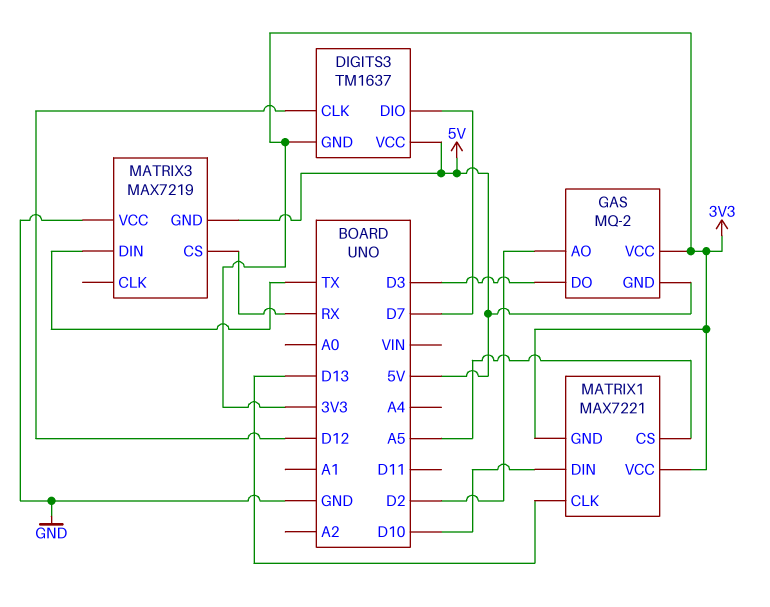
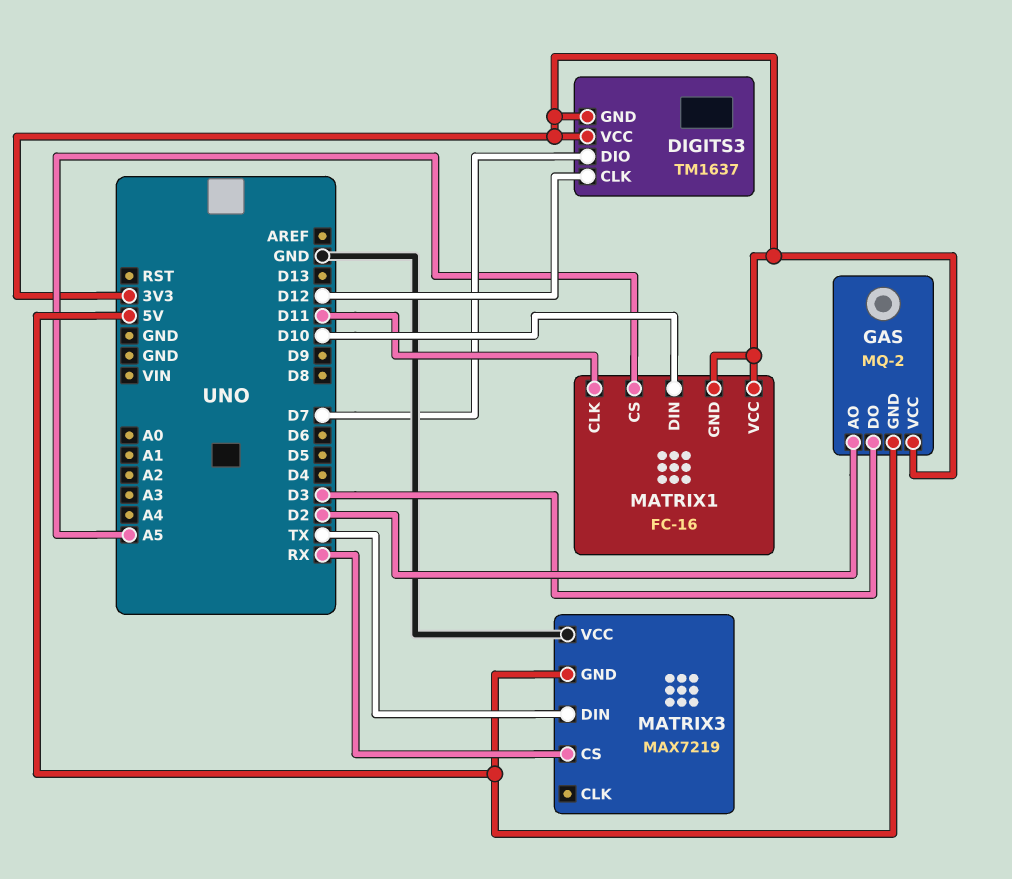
DIGITS3 pin VCC: 5V -> 3V3
MATRIX1: MAX7221 -> FC-16
MATRIX1 pin CLK: D13 -> D11

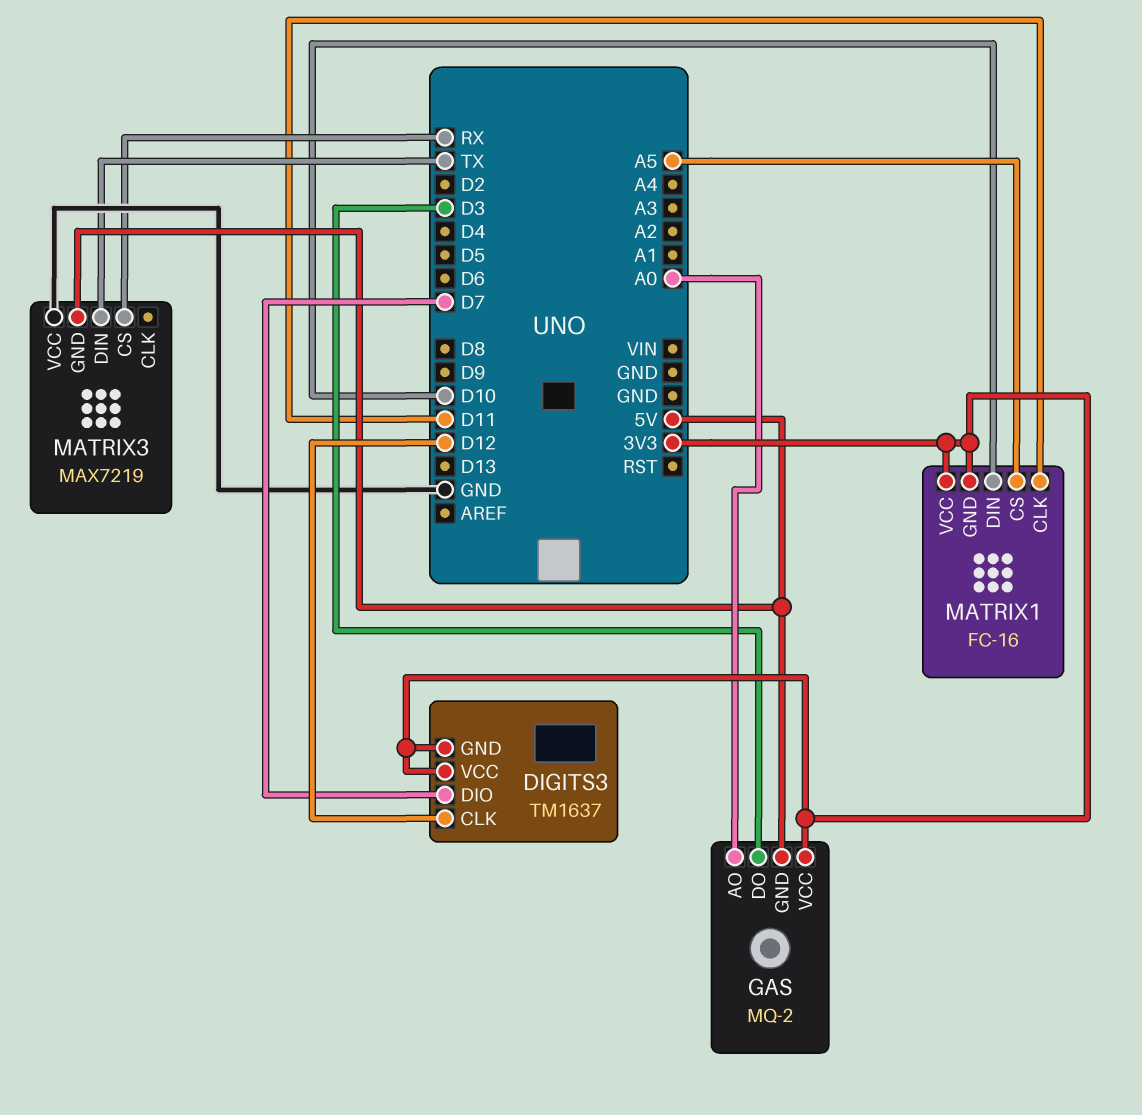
GAS pin AO: D2 -> A0

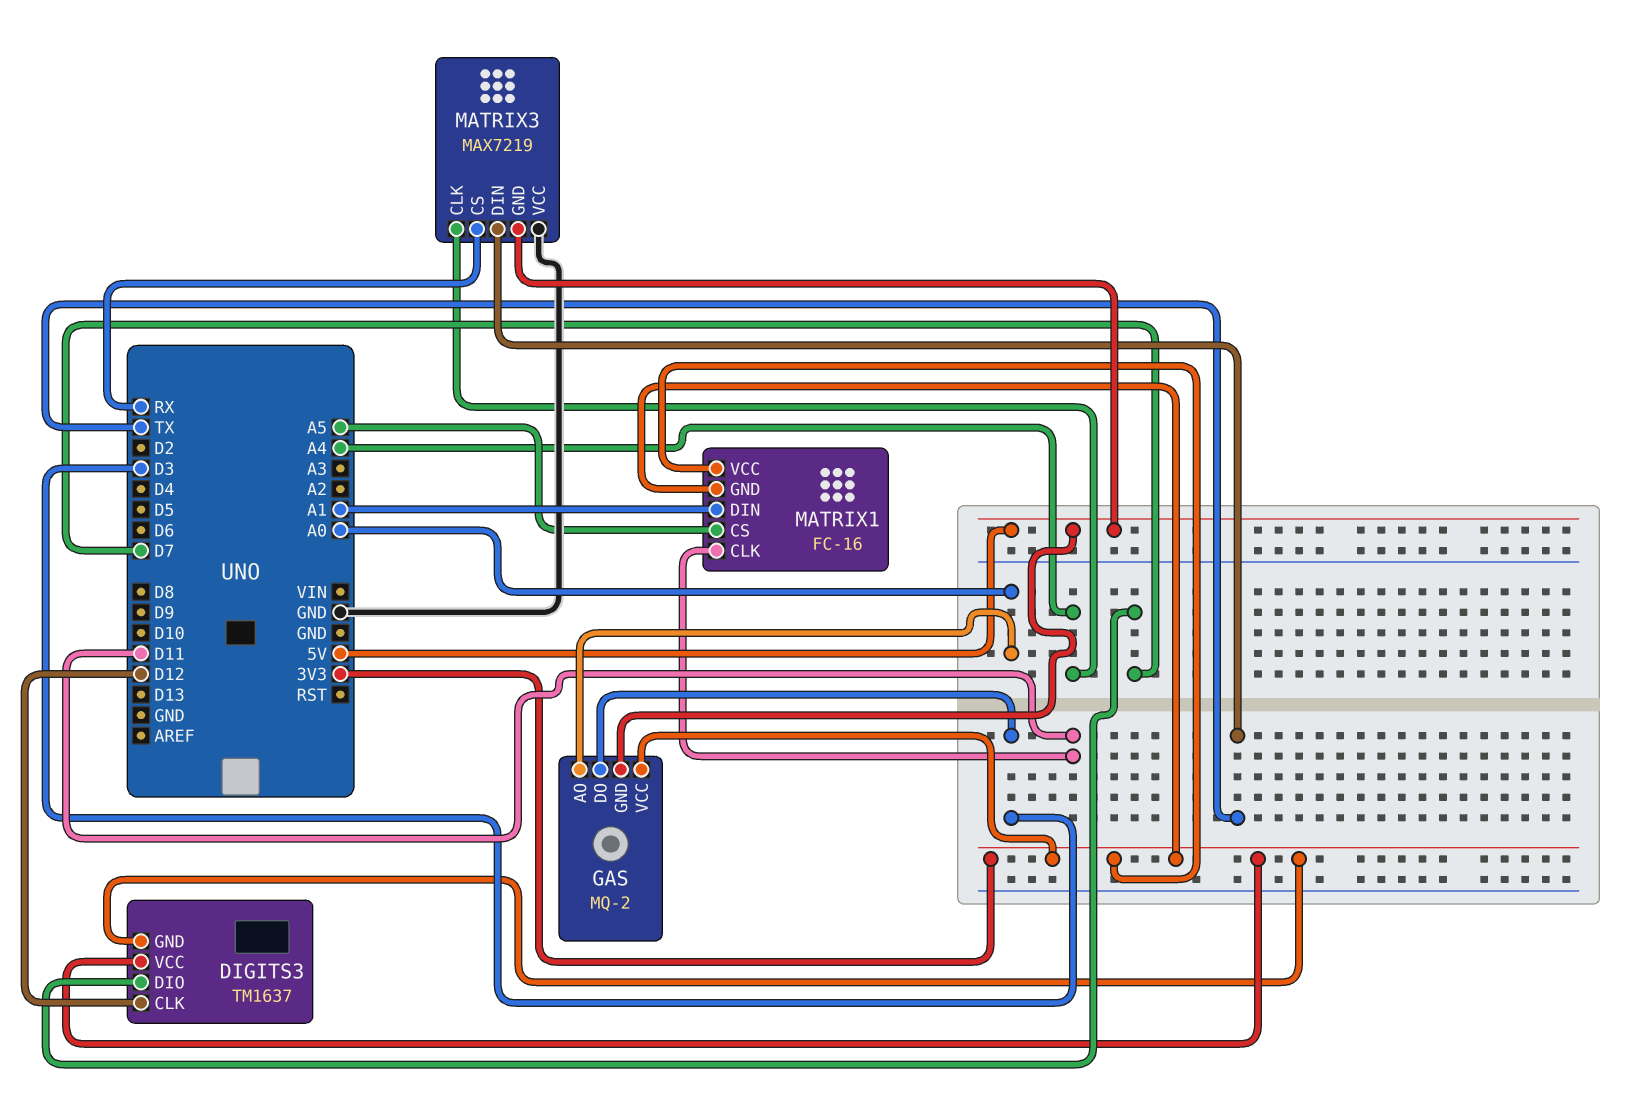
MATRIX1 pin DIN: D10 -> A1
MATRIX3 pin CLK: none -> A4

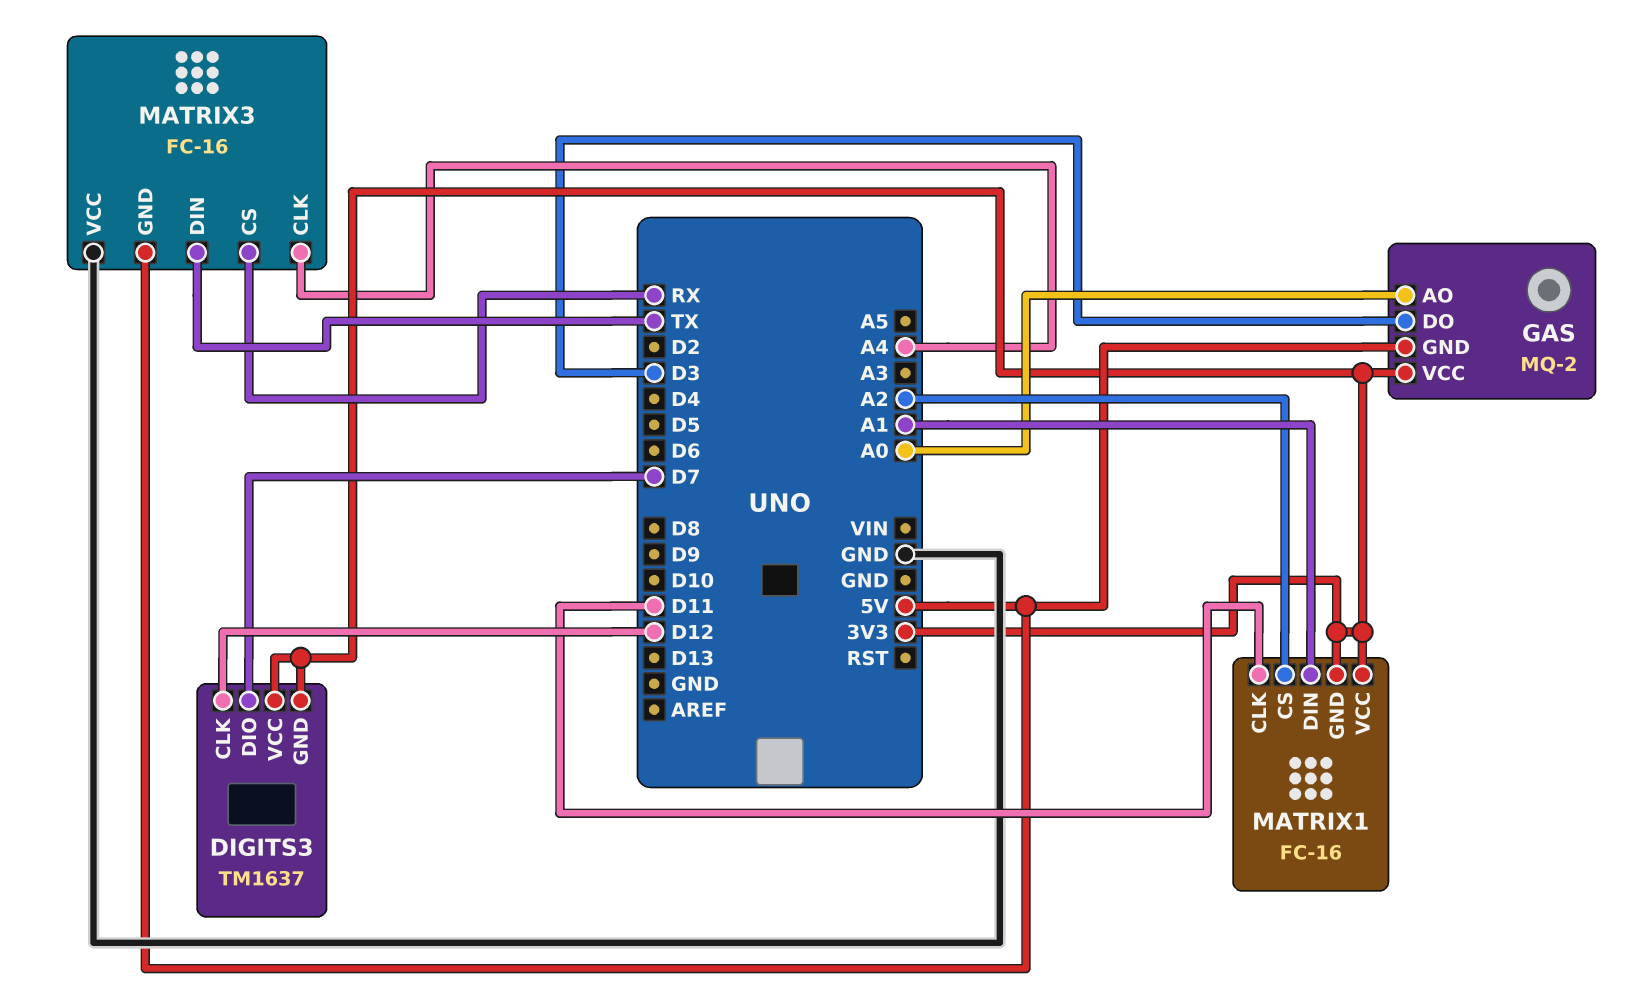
MATRIX1 pin CS: A5 -> A2
MATRIX3: MAX7219 -> FC-16

